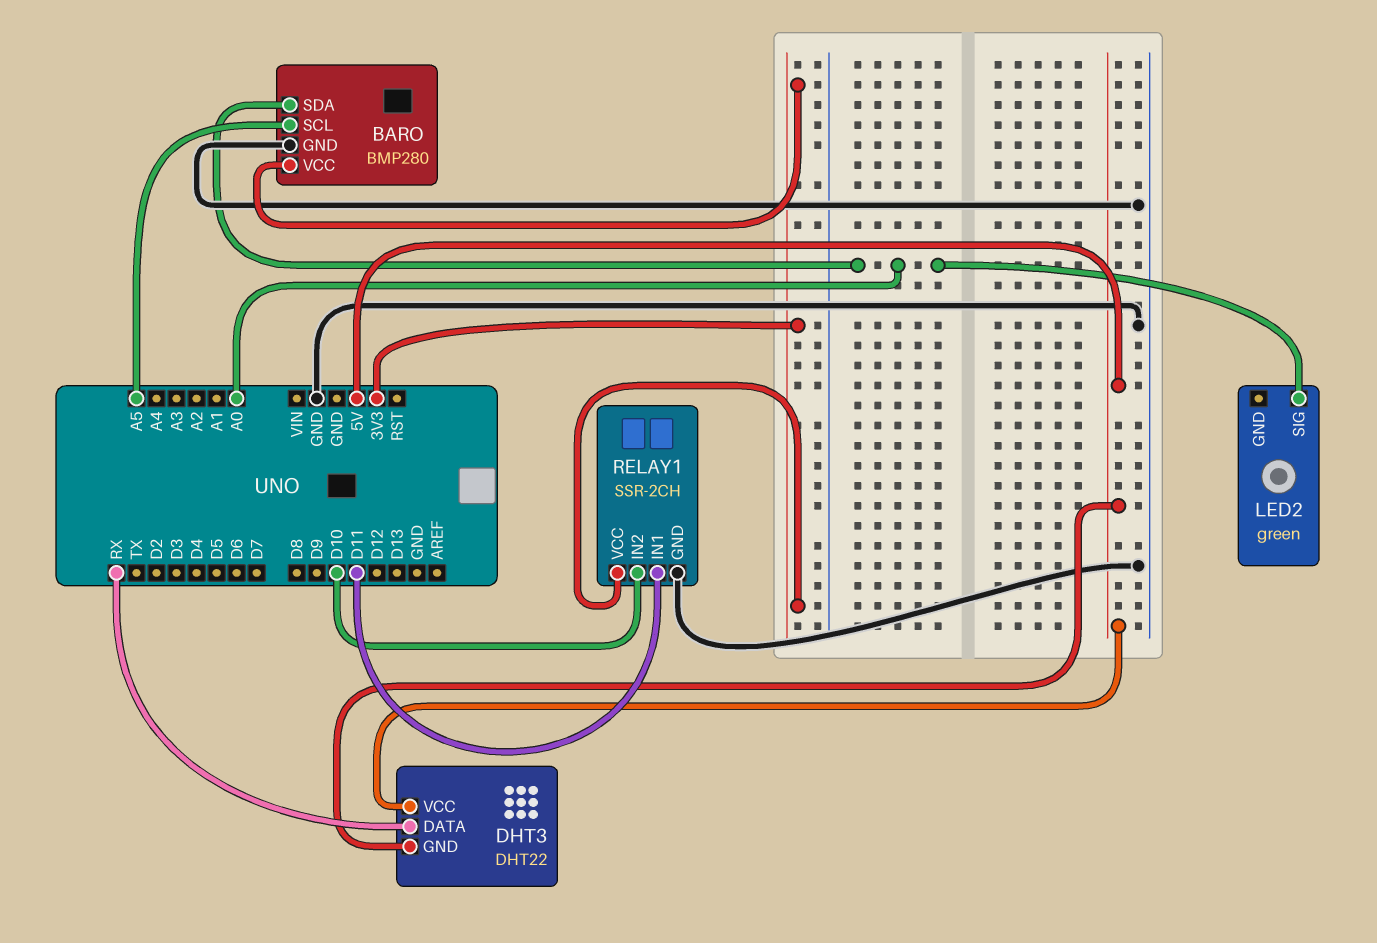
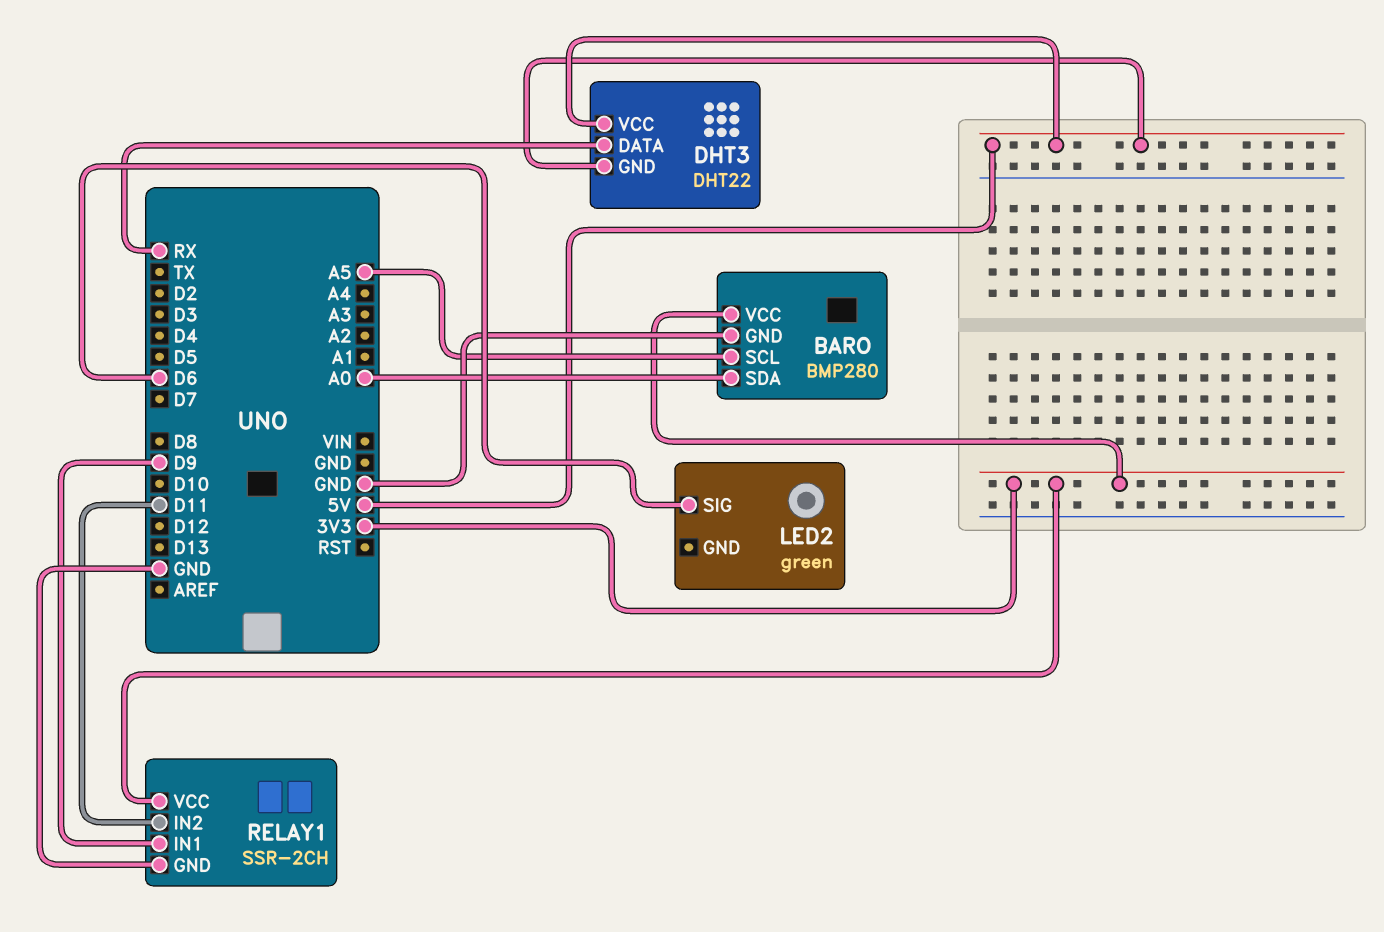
LED2 pin SIG: A0 -> D6
RELAY1 pin IN1: D11 -> D9
RELAY1 pin IN2: D10 -> D11

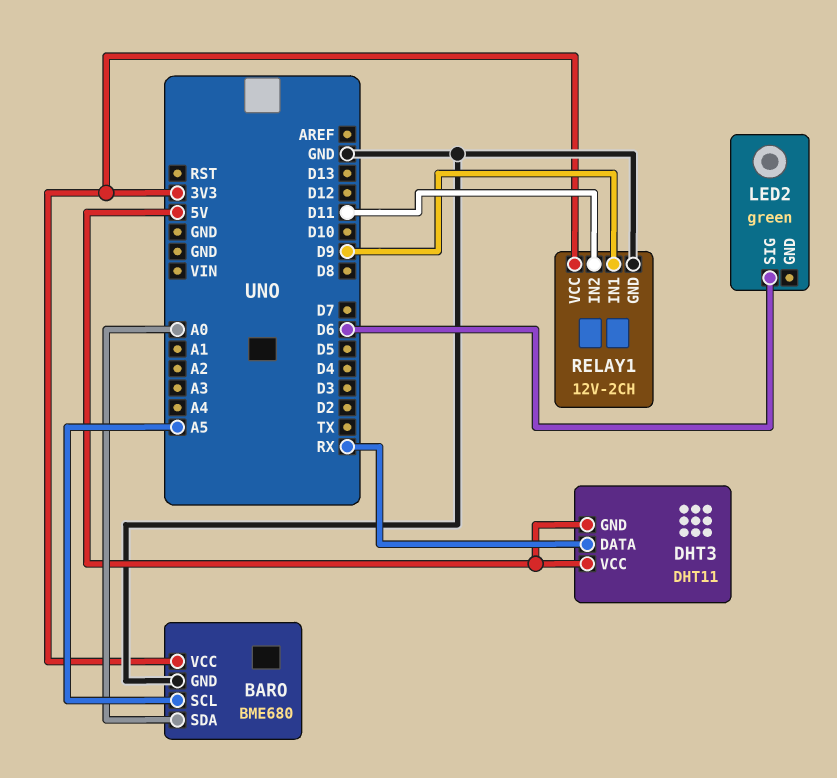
BARO: BMP280 -> BME680
DHT3: DHT22 -> DHT11
RELAY1: SSR-2CH -> 12V-2CH

